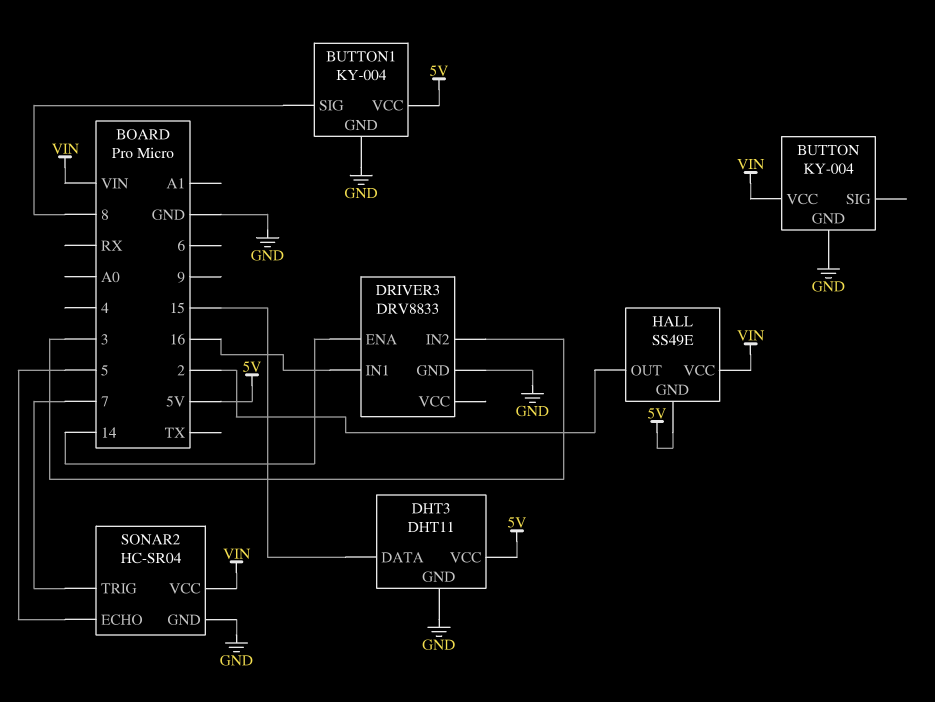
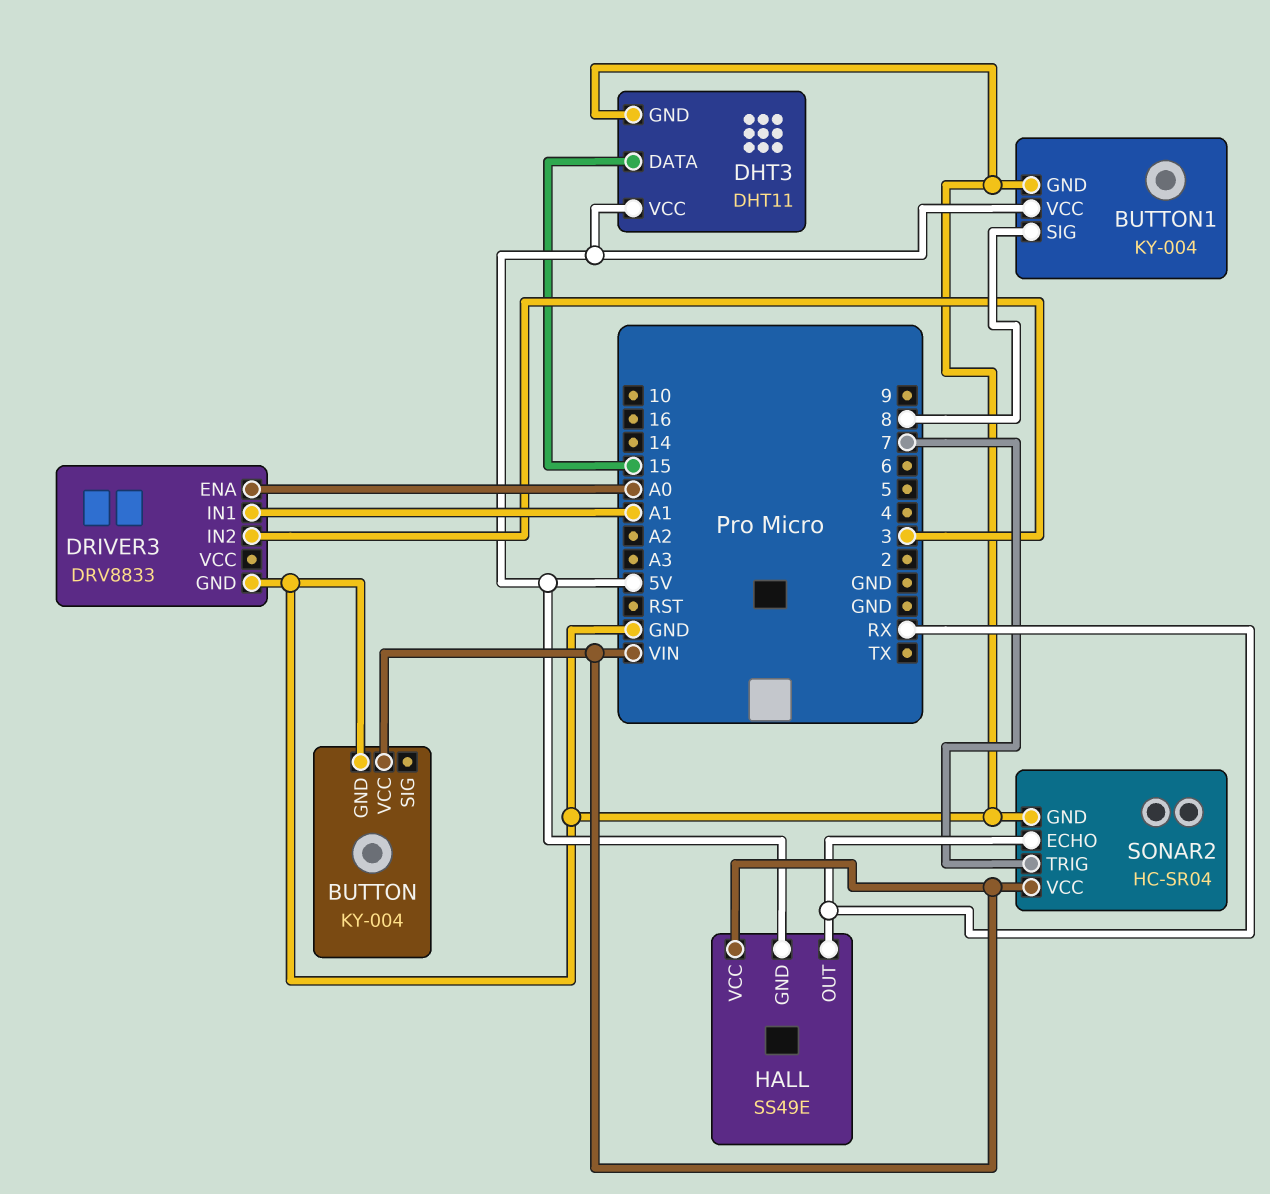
DRIVER3 pin ENA: 14 -> A0
DRIVER3 pin IN1: 16 -> A1
HALL pin OUT: 2 -> RX
SONAR2 pin ECHO: 5 -> RX

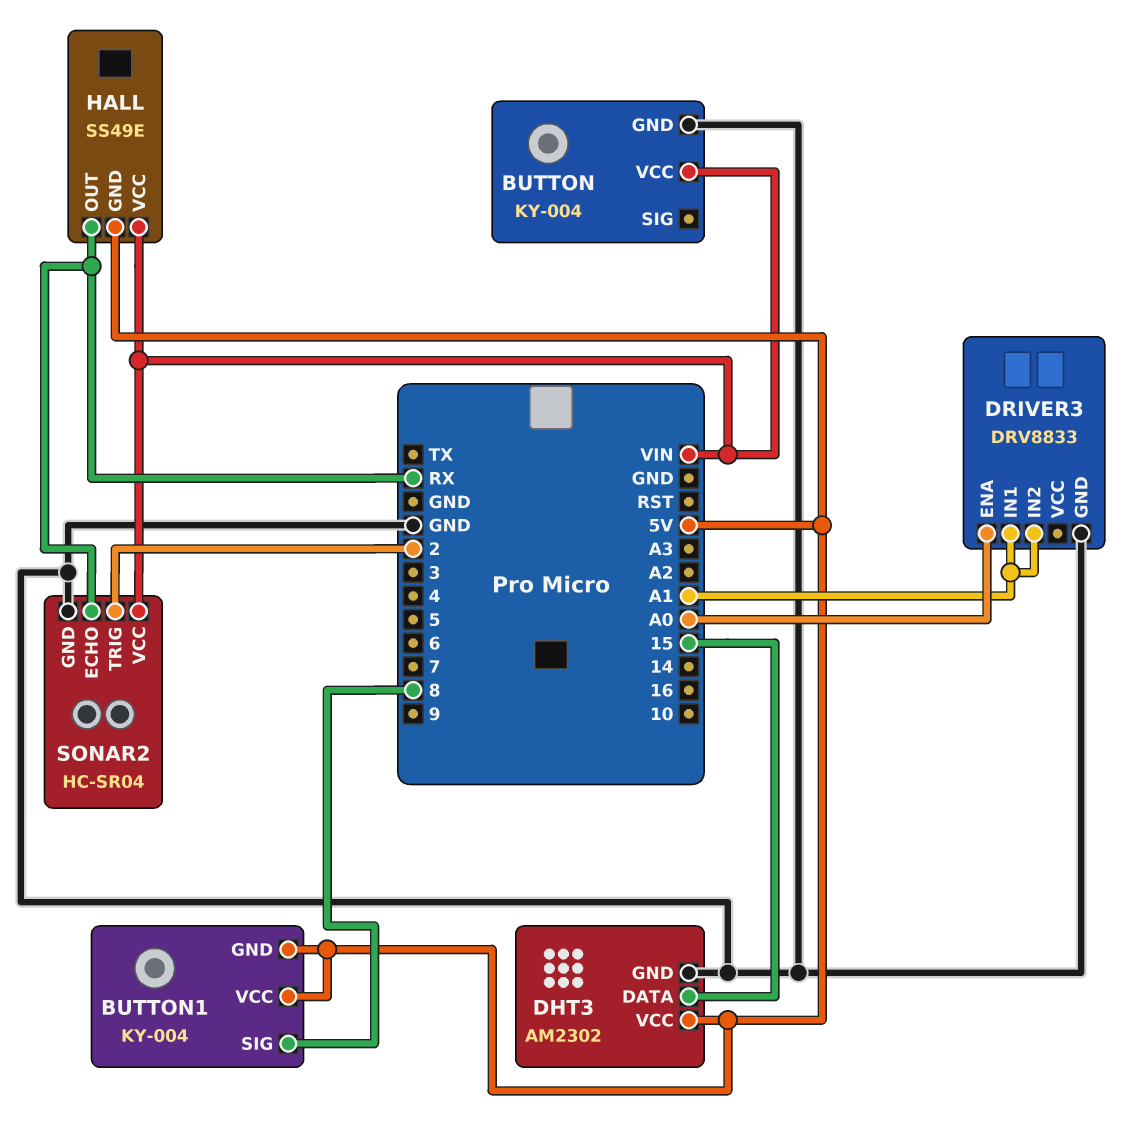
BUTTON1 pin GND: GND -> 5V
DHT3: DHT11 -> AM2302
DRIVER3 pin IN2: 3 -> A1
SONAR2 pin TRIG: 7 -> 2

